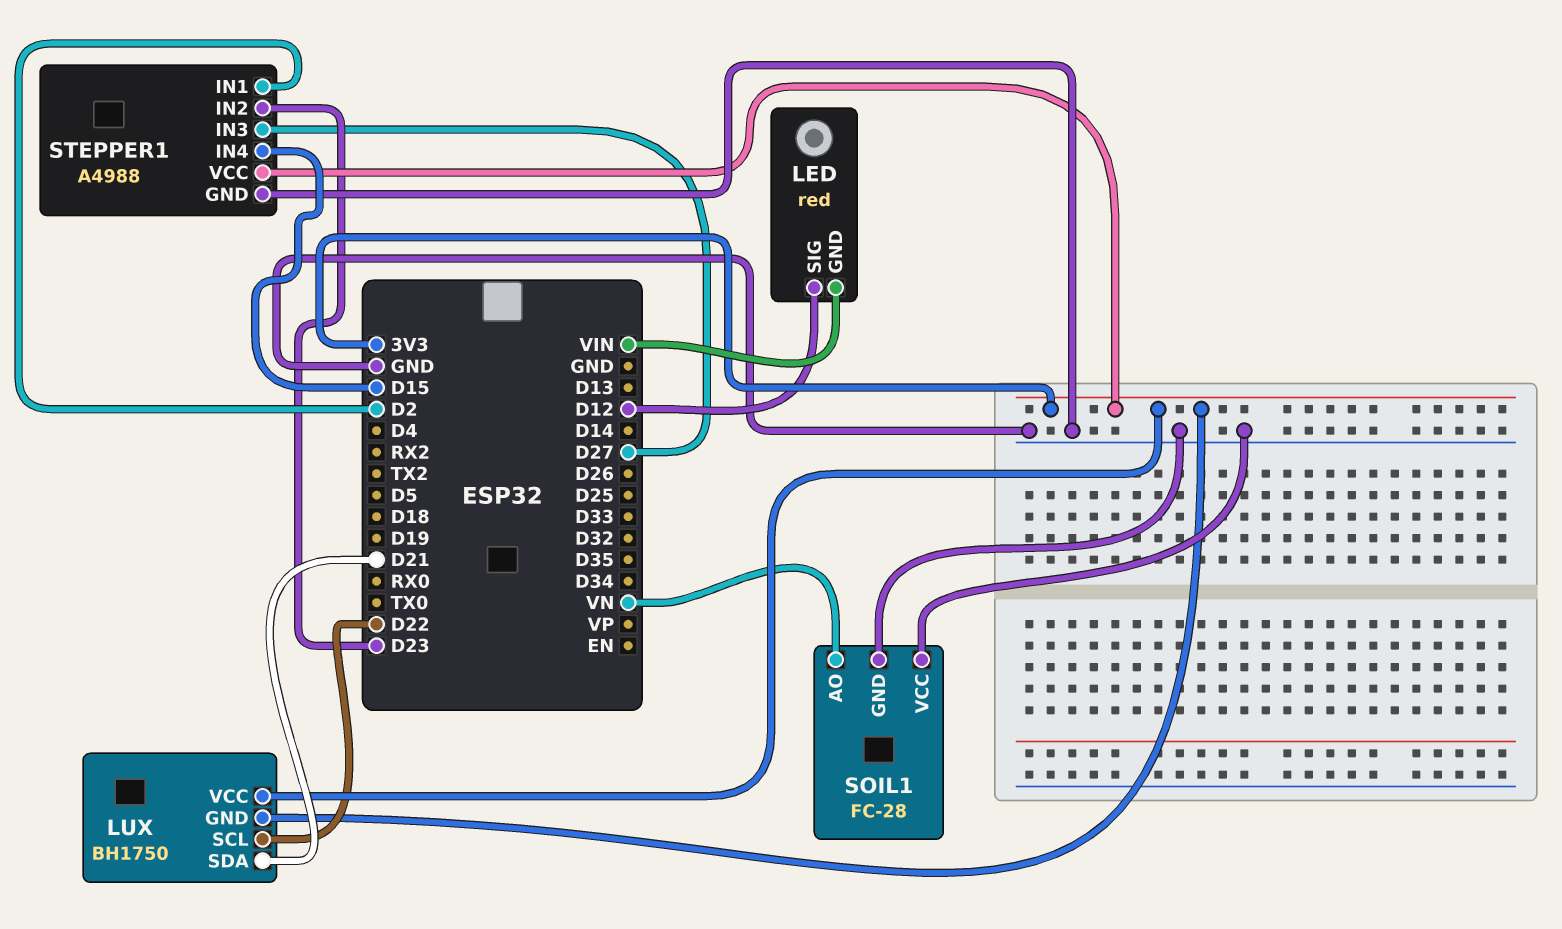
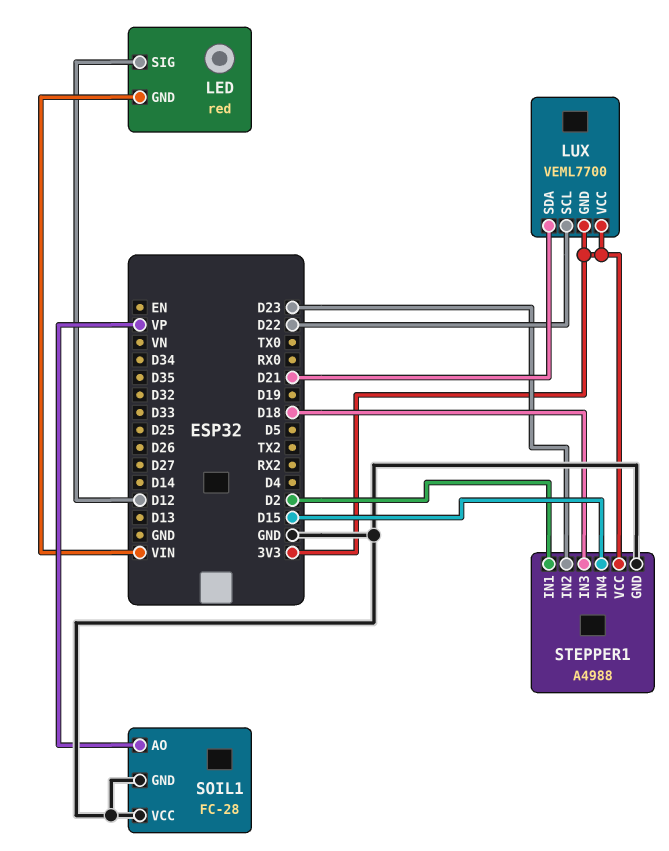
LUX: BH1750 -> VEML7700
SOIL1 pin AO: VN -> VP
STEPPER1 pin IN3: D27 -> D18

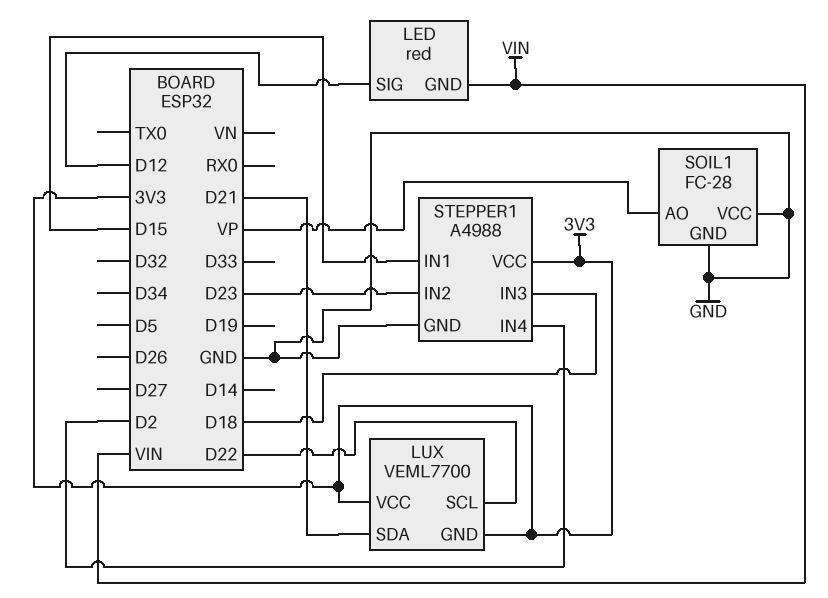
STEPPER1 pin IN1: D2 -> D15
STEPPER1 pin IN4: D15 -> D2

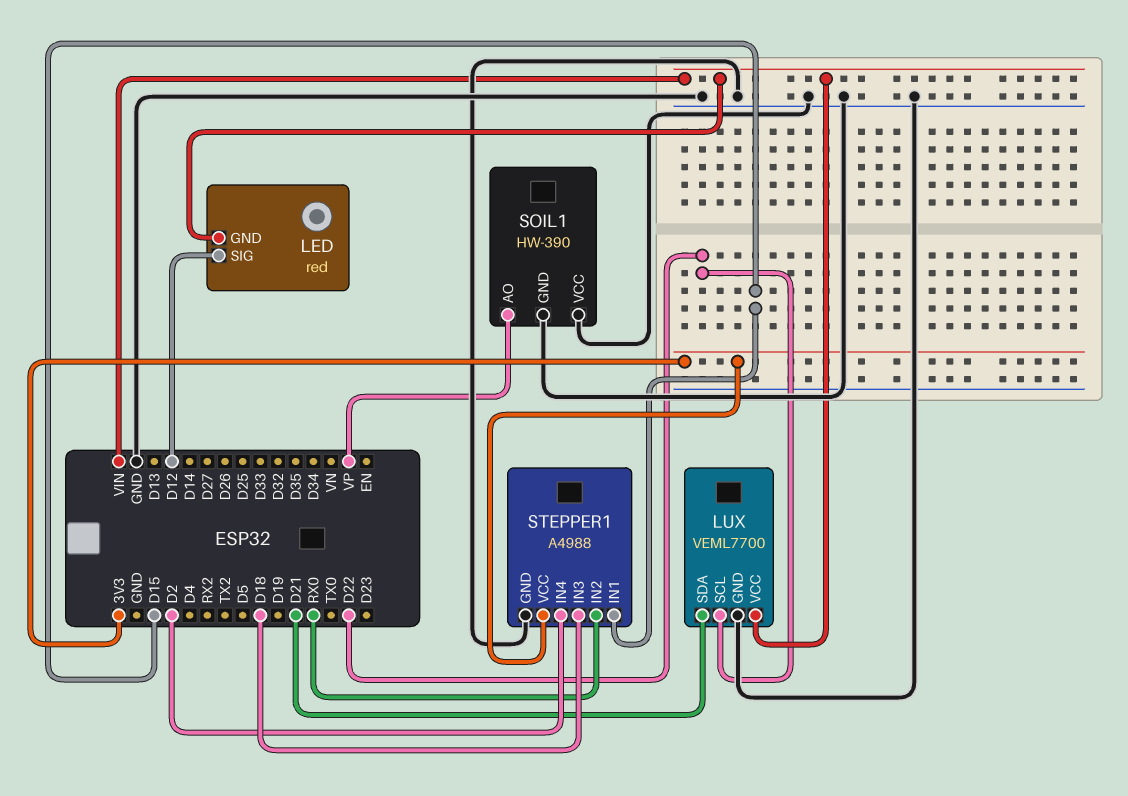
LUX pin GND: 3V3 -> GND
LUX pin VCC: 3V3 -> VIN
SOIL1: FC-28 -> HW-390
STEPPER1 pin IN2: D23 -> RX0

